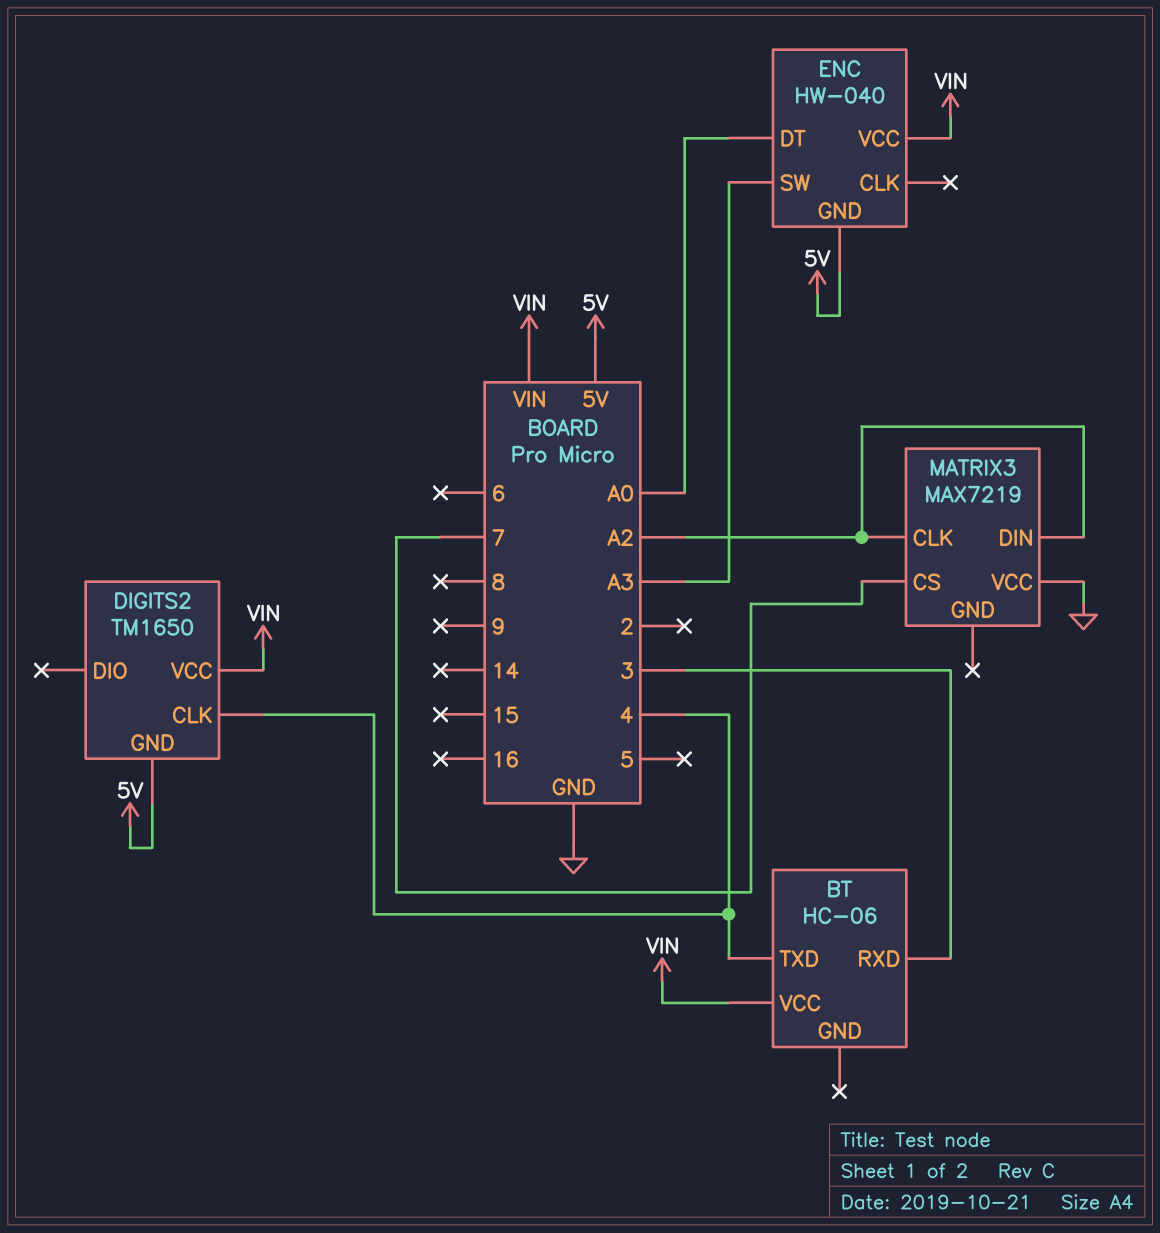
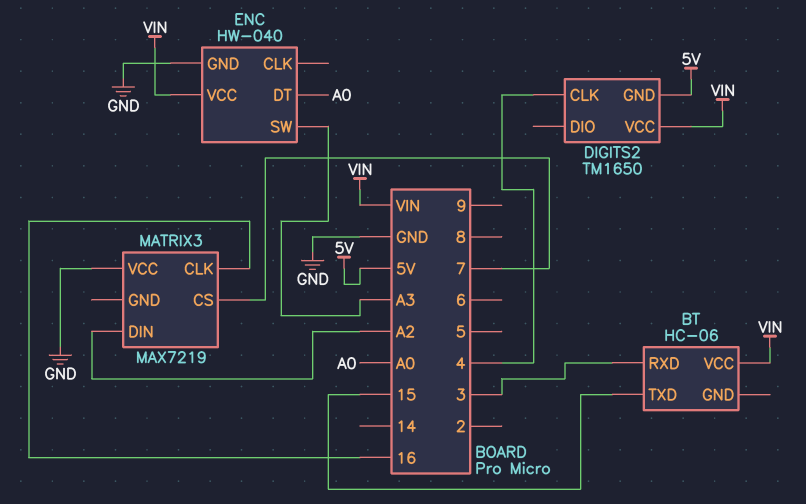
BT pin TXD: 4 -> 15
ENC pin GND: 5V -> GND
MATRIX3 pin CLK: A2 -> 16

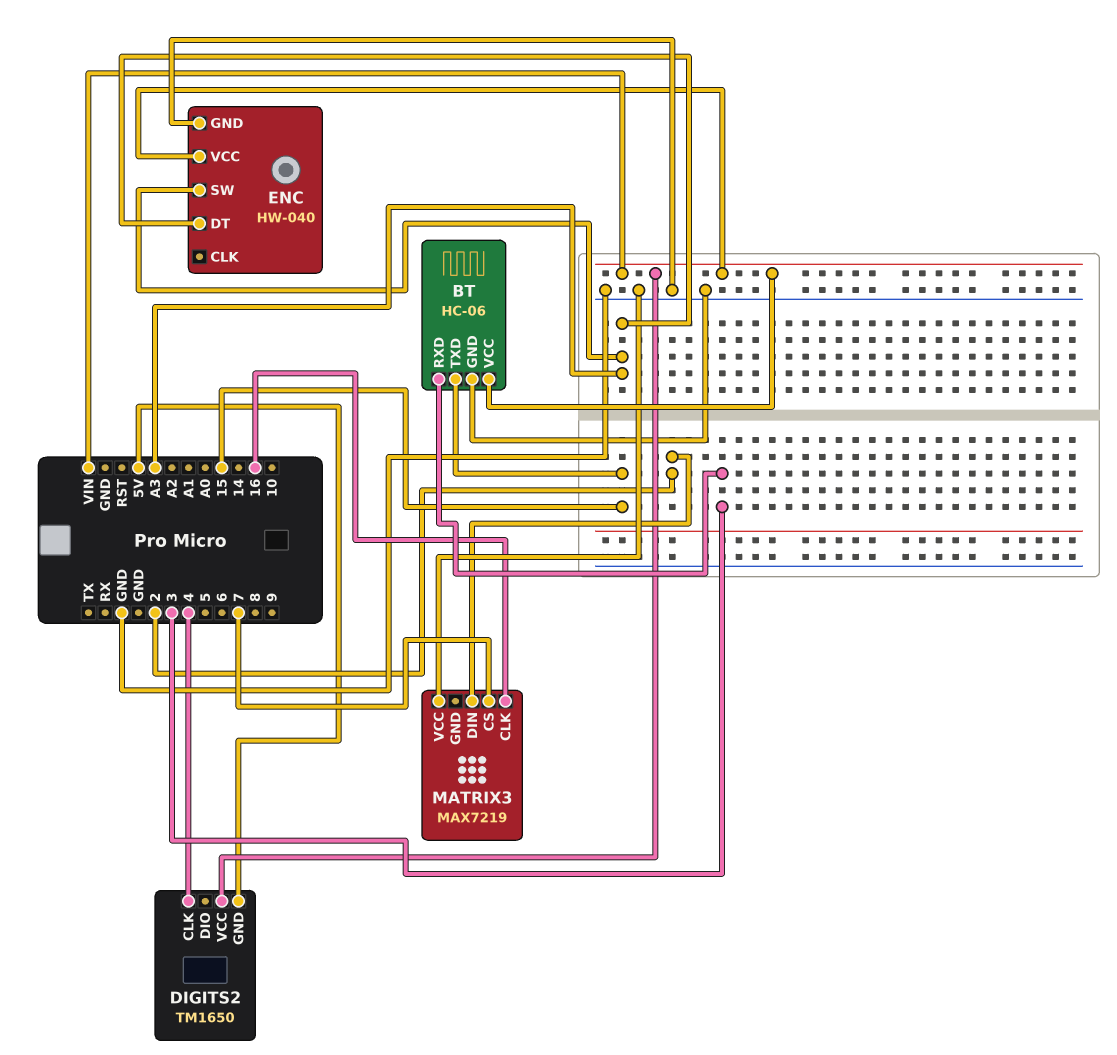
BT pin GND: none -> GND
ENC pin DT: A0 -> A3
MATRIX3 pin DIN: A2 -> 2

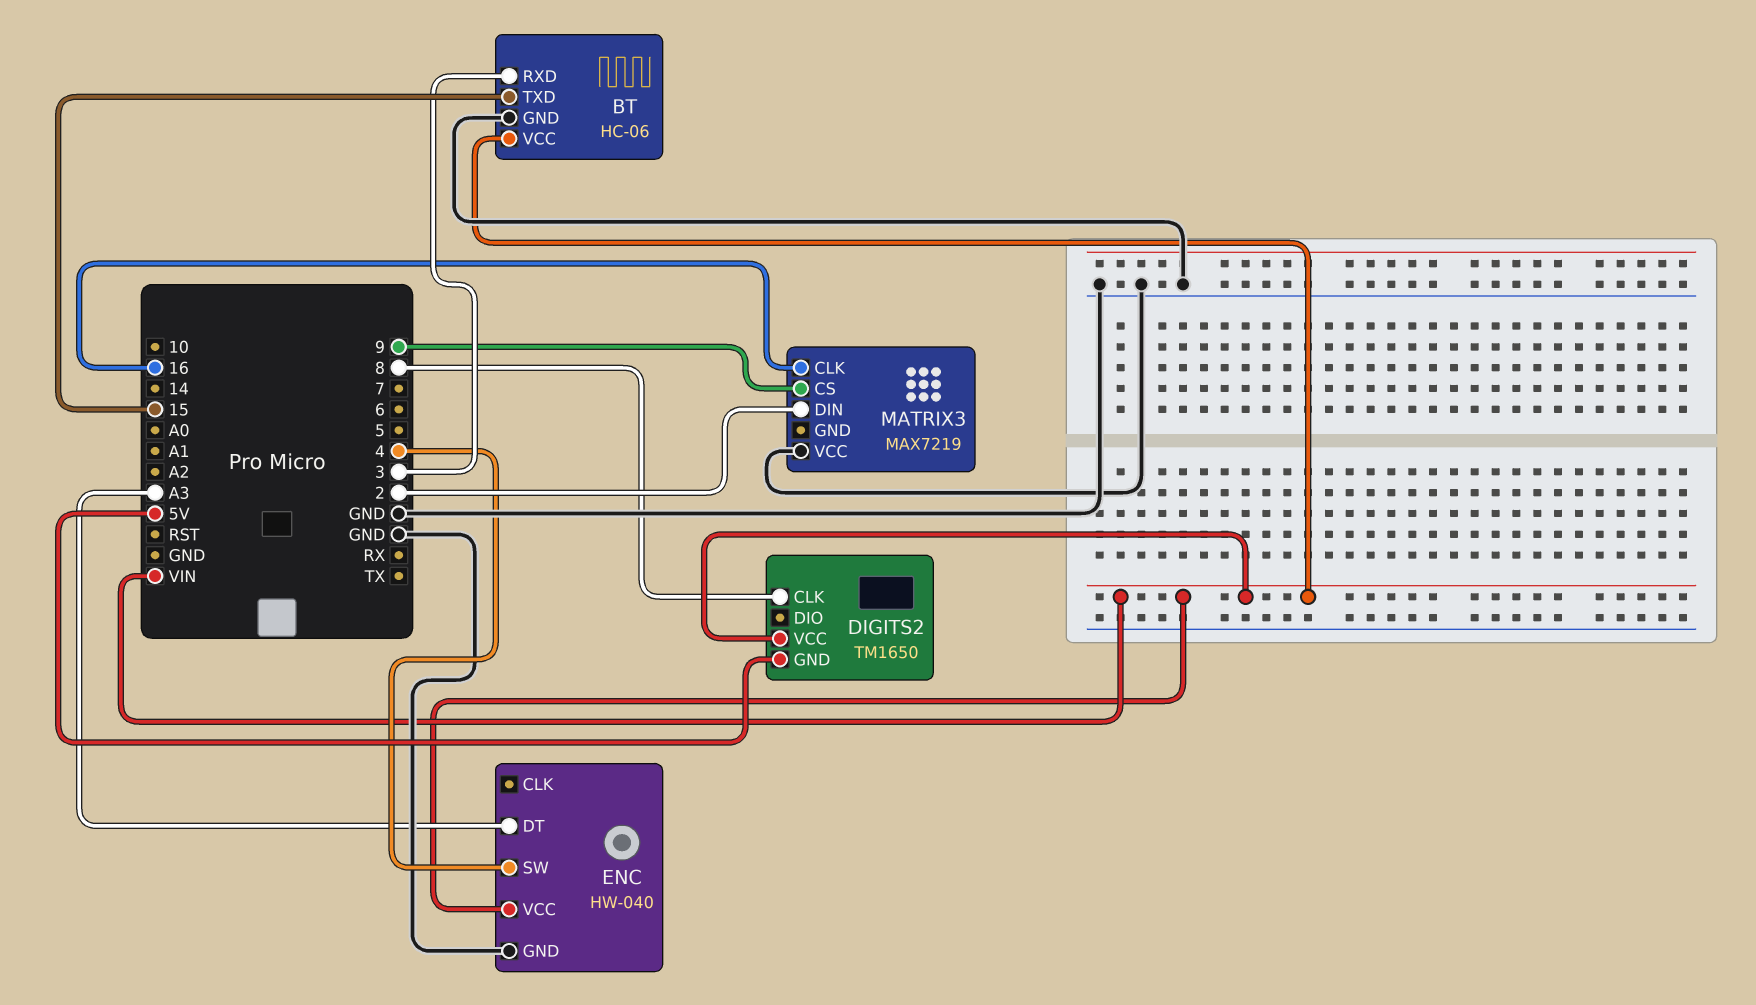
DIGITS2 pin CLK: 4 -> 8
ENC pin SW: A3 -> 4
MATRIX3 pin CS: 7 -> 9

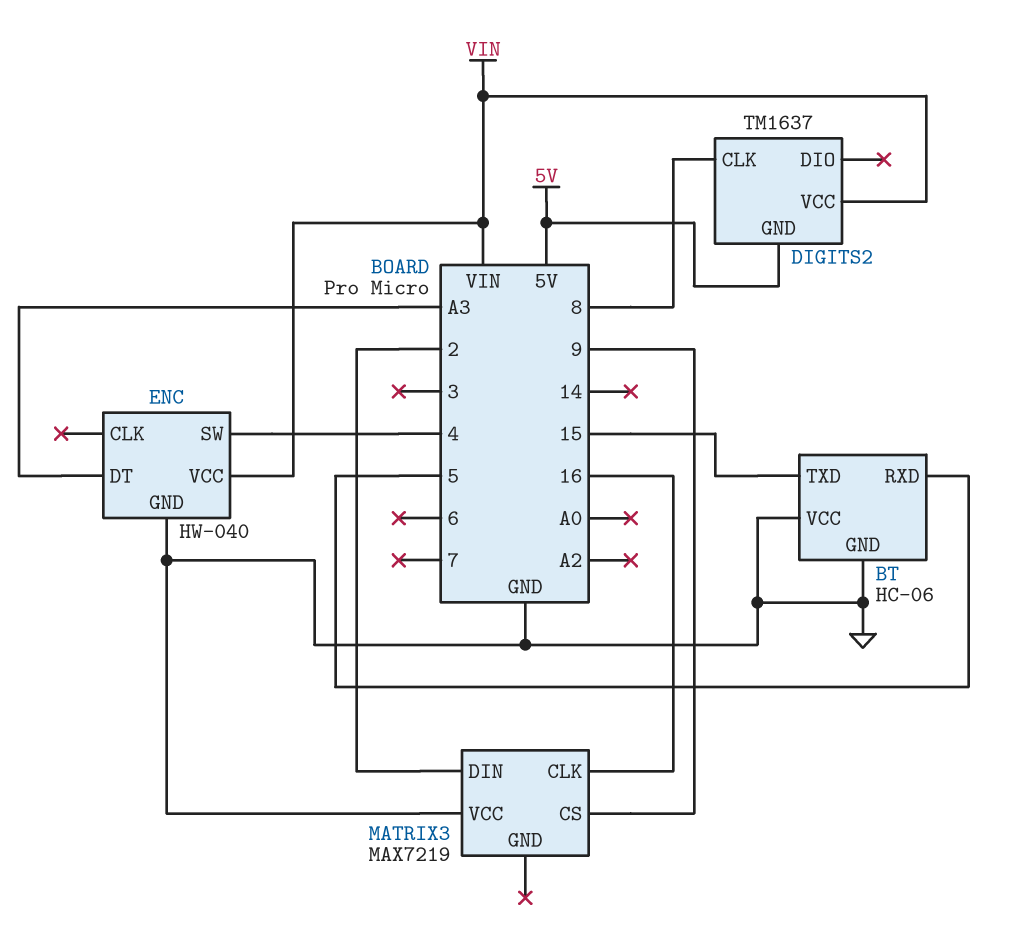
BT pin RXD: 3 -> 5
BT pin VCC: VIN -> GND
DIGITS2: TM1650 -> TM1637

